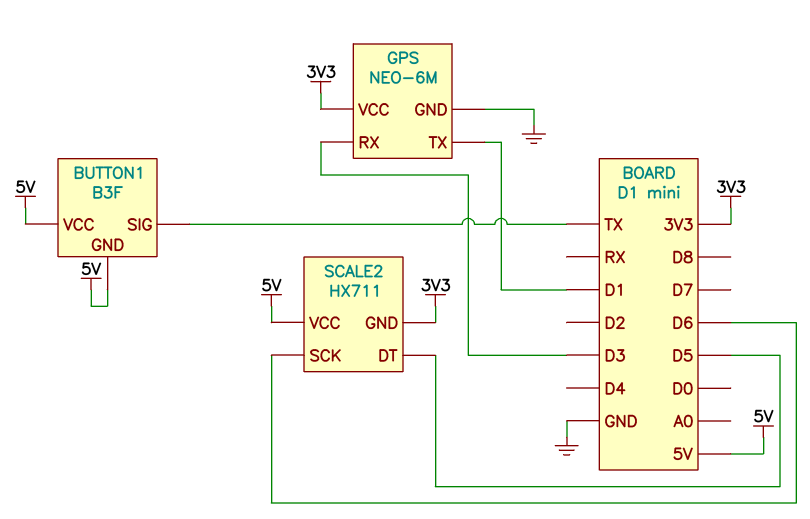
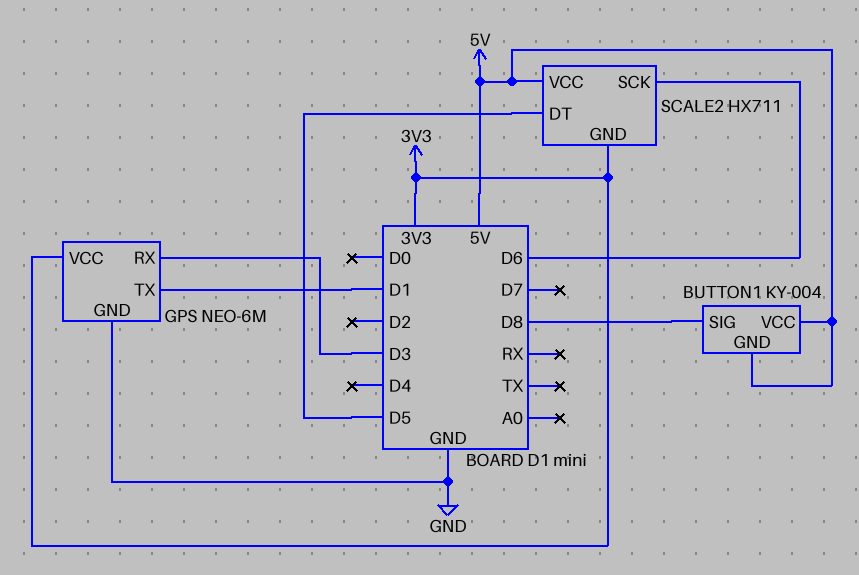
BUTTON1: B3F -> KY-004
BUTTON1 pin SIG: TX -> D8

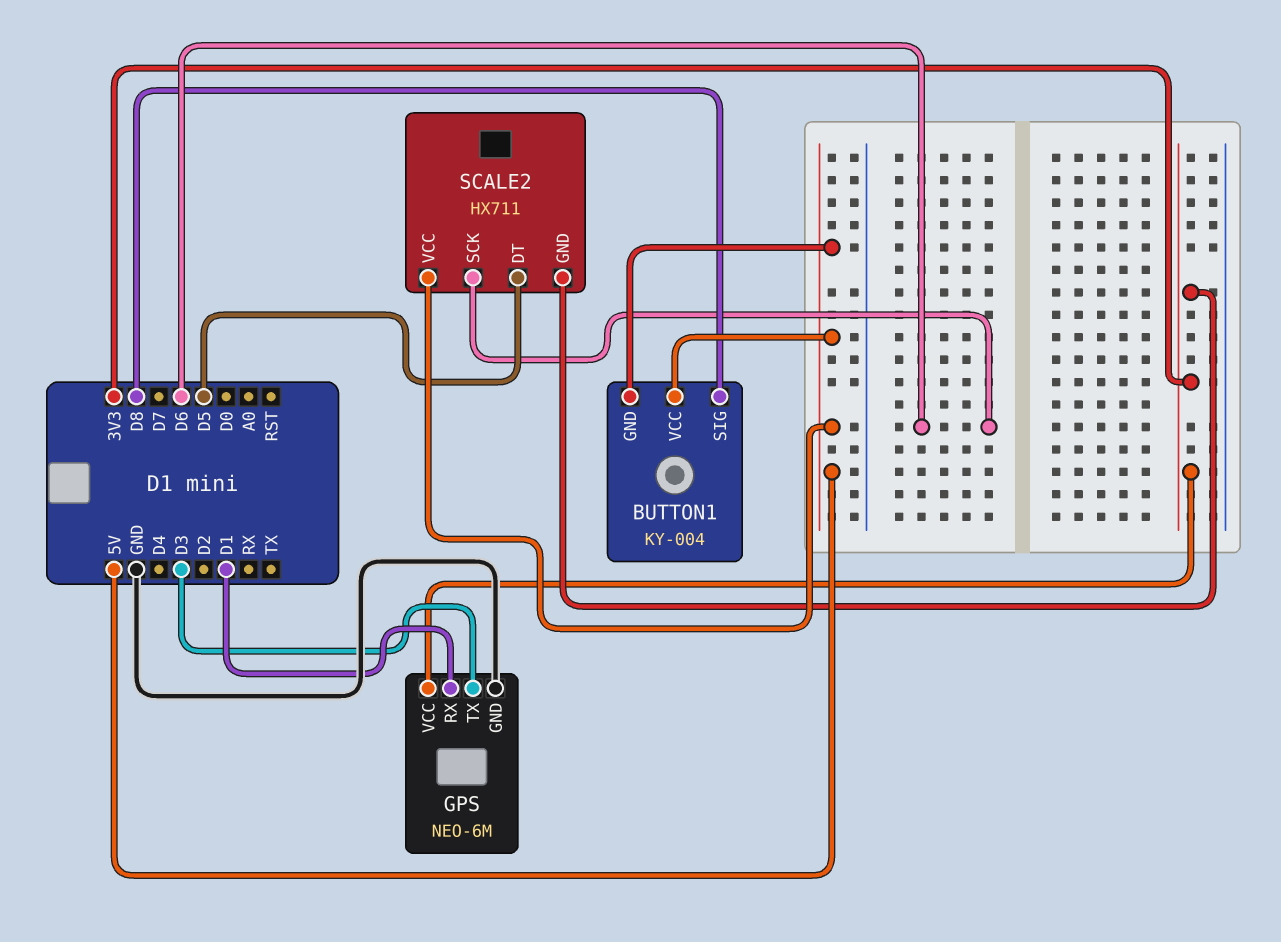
GPS pin RX: D3 -> D1
GPS pin TX: D1 -> D3

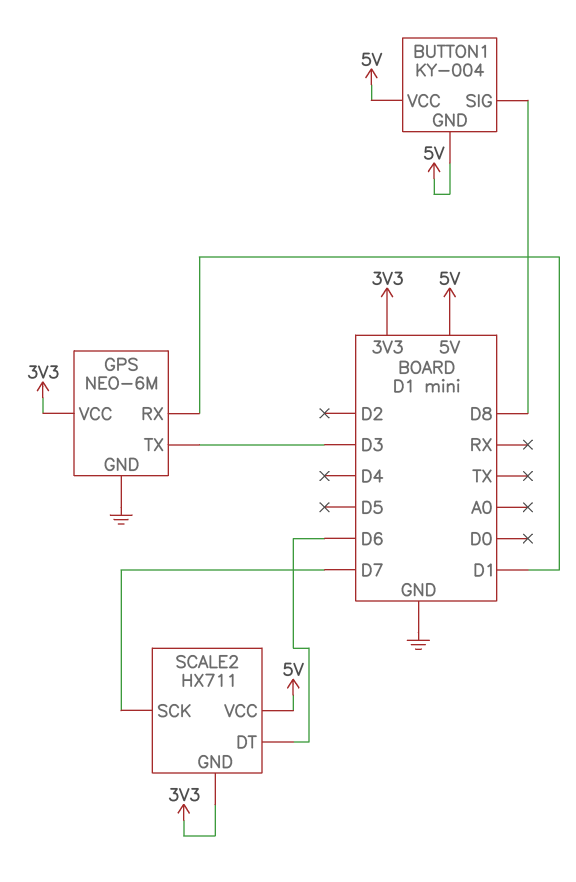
SCALE2 pin DT: D5 -> D6
SCALE2 pin SCK: D6 -> D7

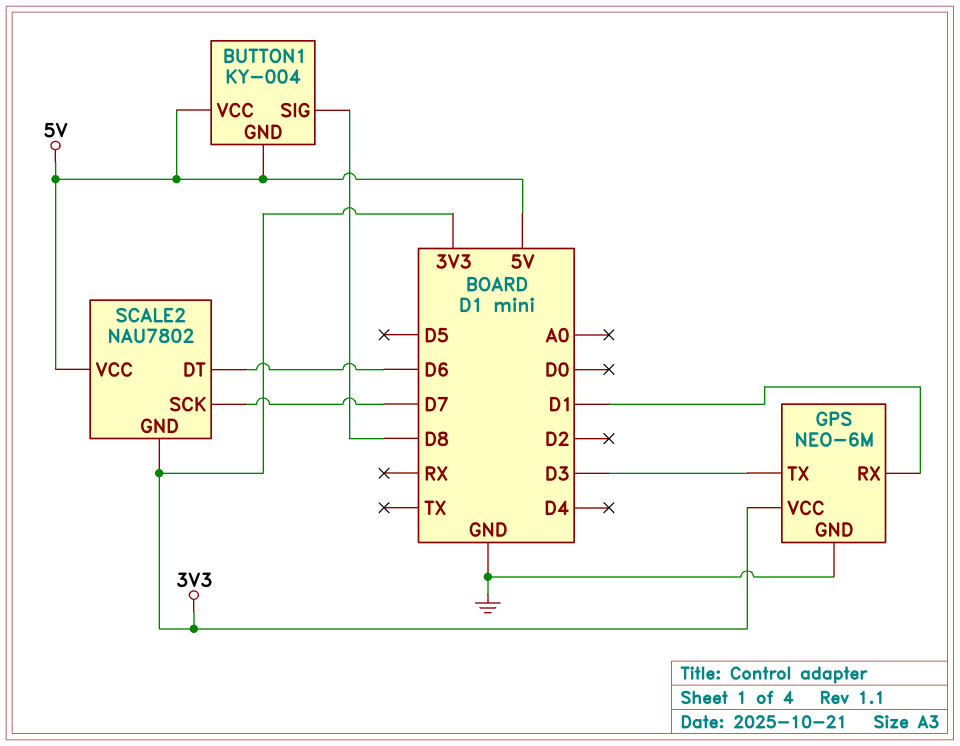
SCALE2: HX711 -> NAU7802

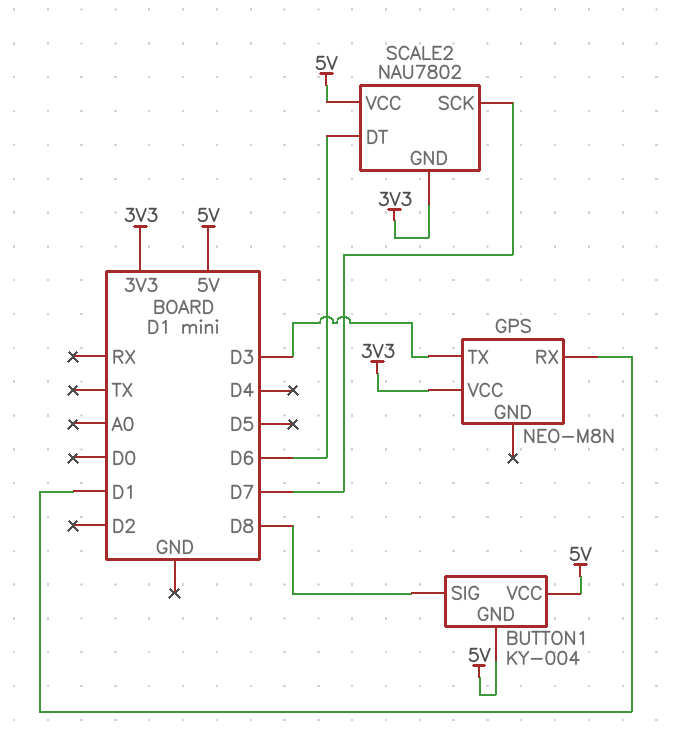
GPS: NEO-6M -> NEO-M8N
GPS pin GND: GND -> none

